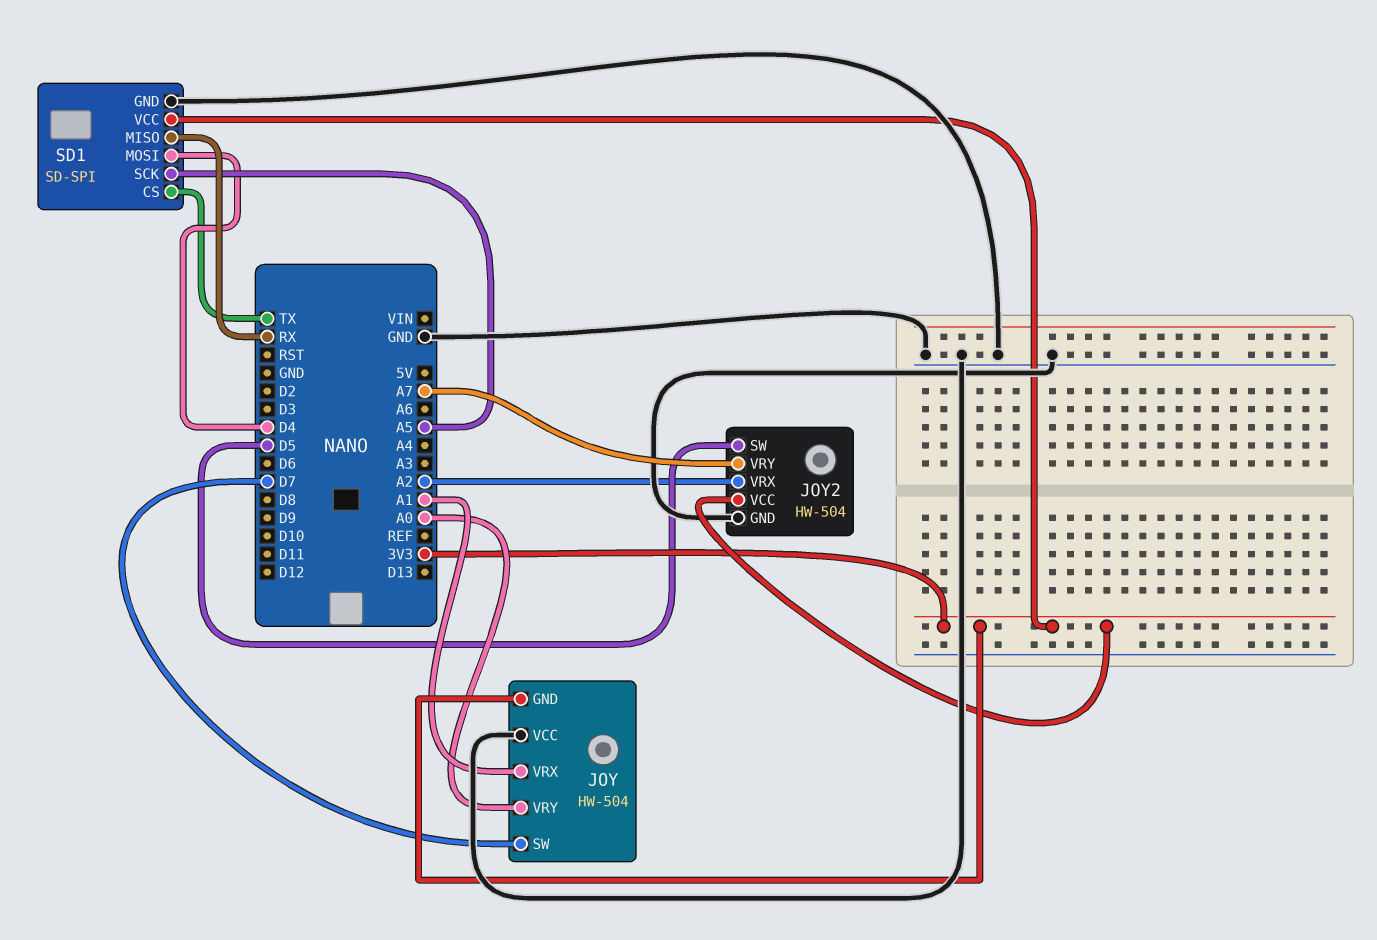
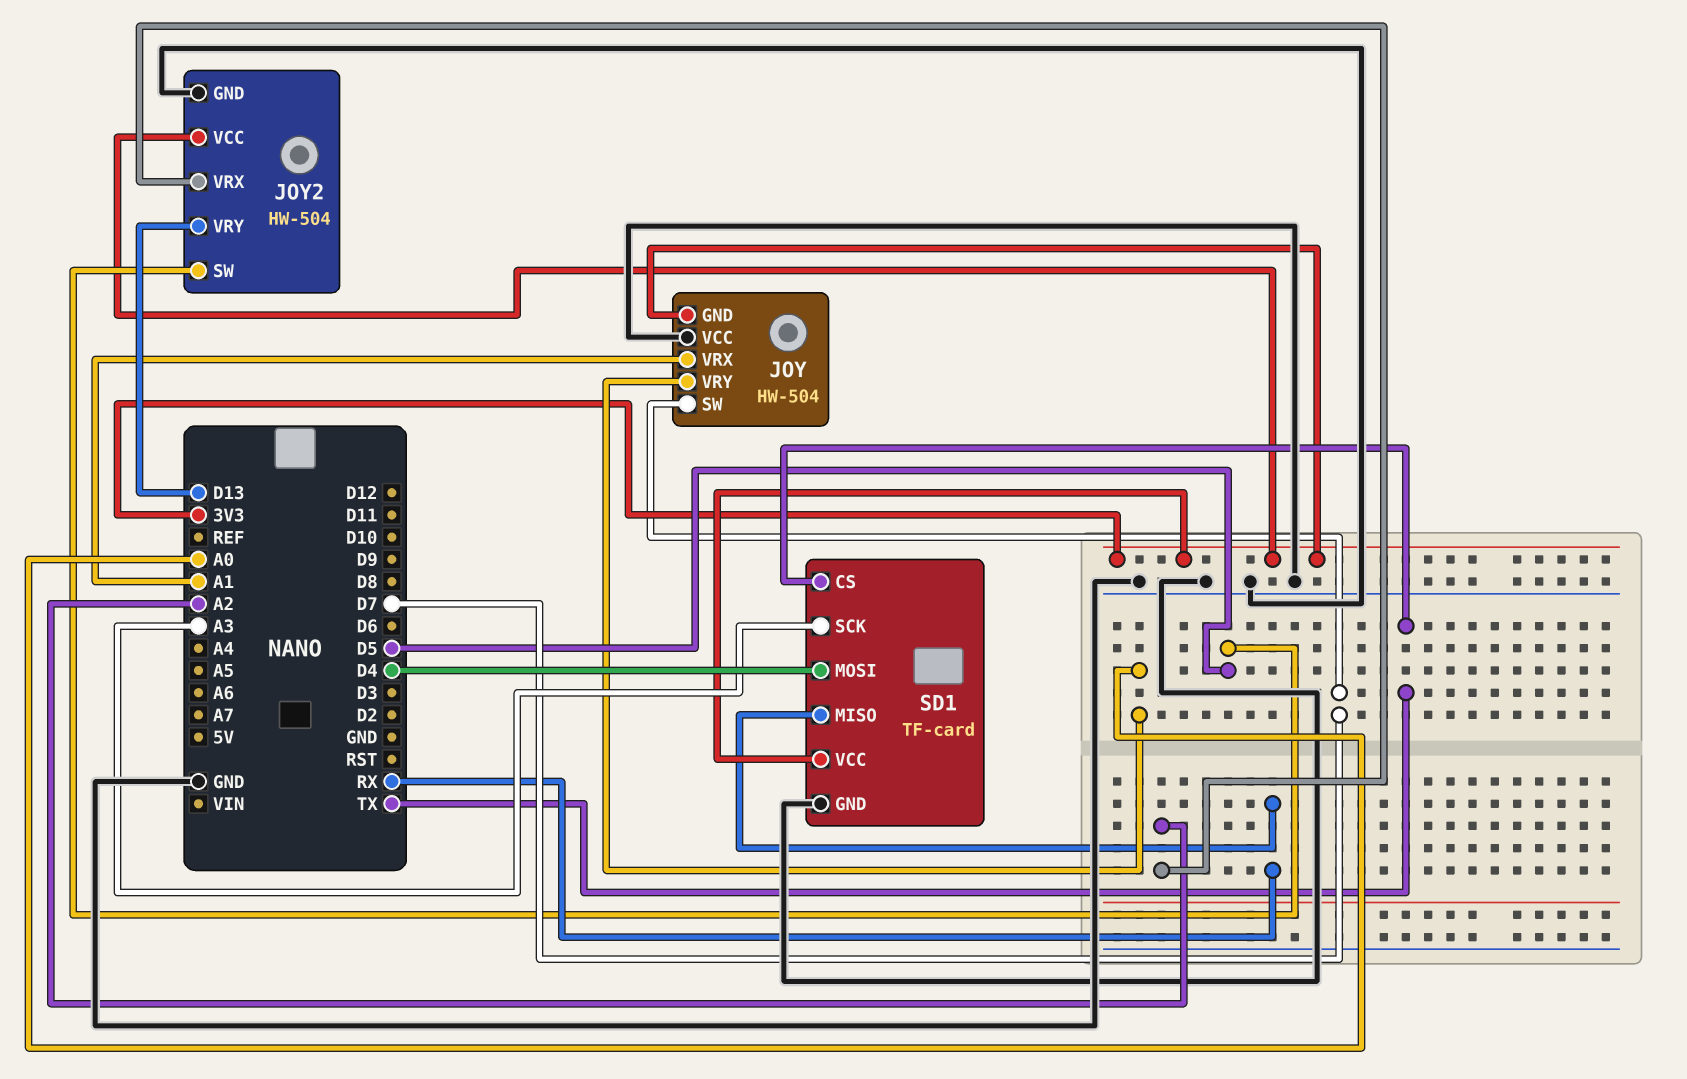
JOY2 pin VRY: A7 -> D13
SD1: SD-SPI -> TF-card
SD1 pin SCK: A5 -> A3

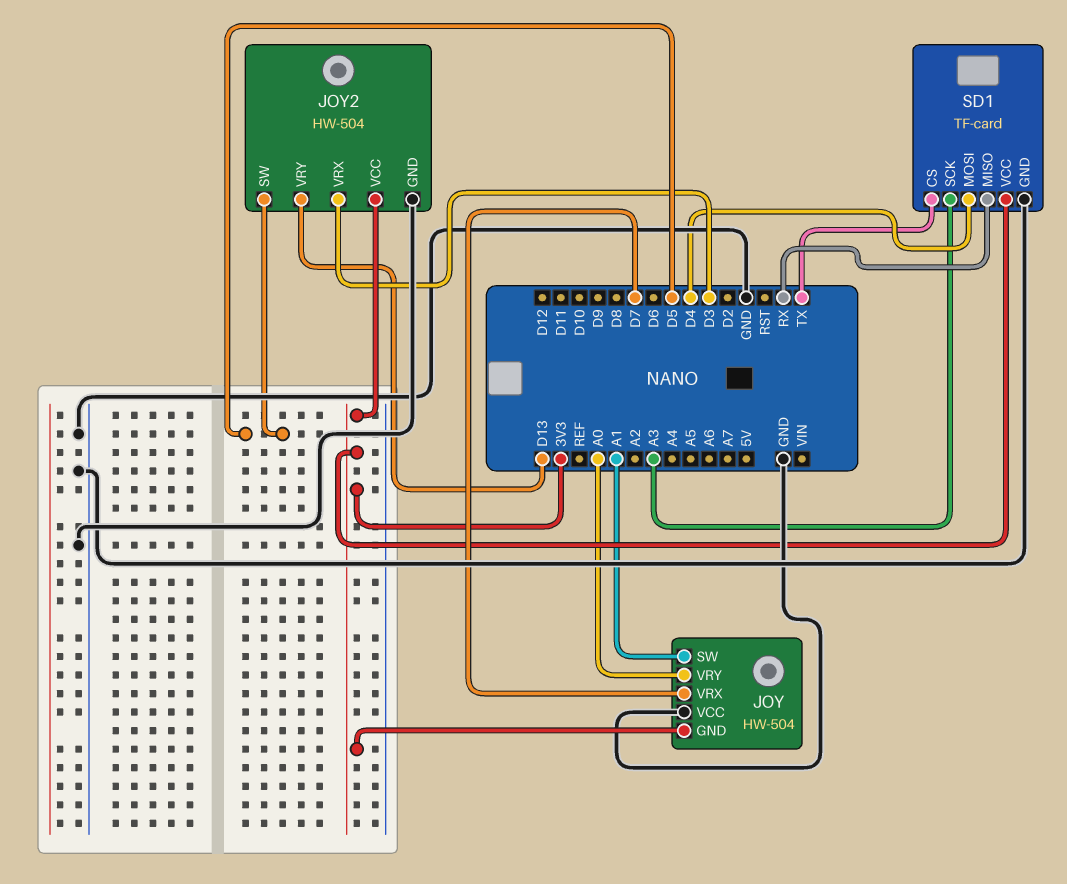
JOY pin SW: D7 -> A1
JOY pin VRX: A1 -> D7
JOY2 pin VRX: A2 -> D3

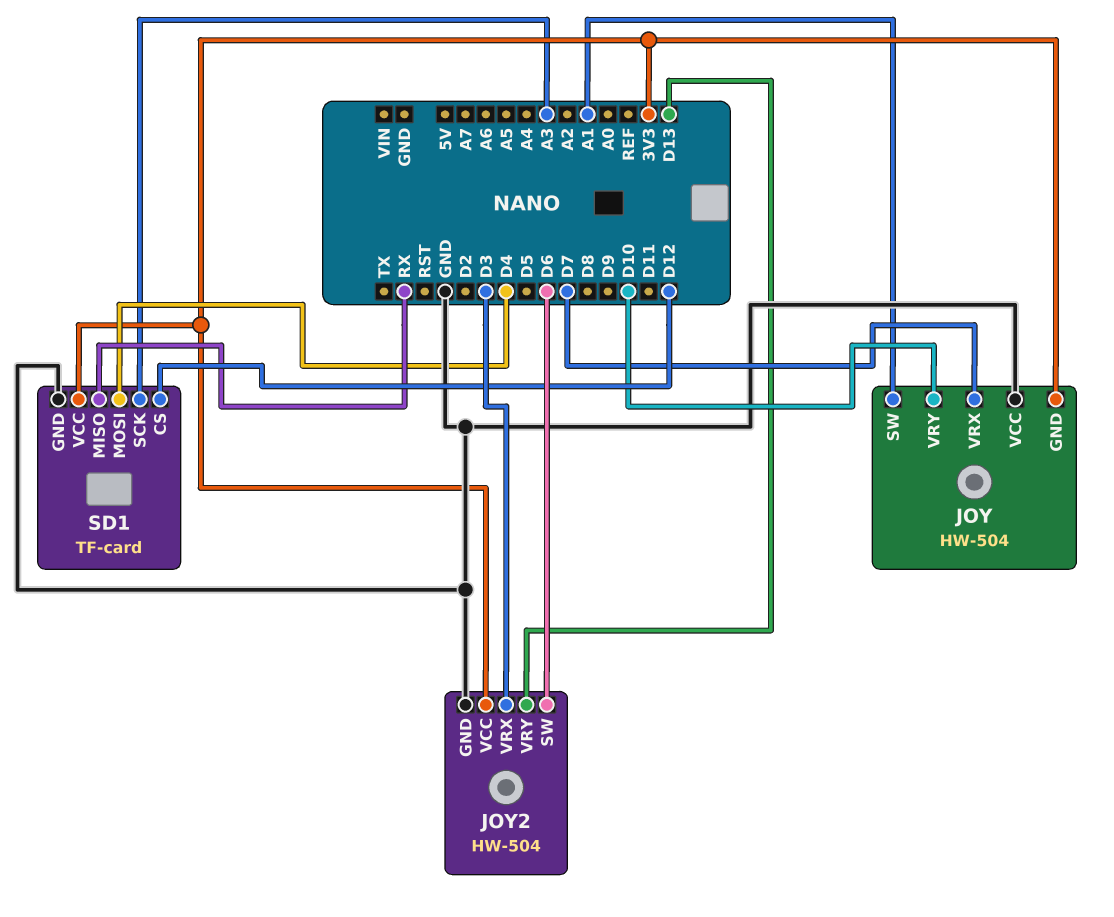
JOY pin VRY: A0 -> D10
JOY2 pin SW: D5 -> D6
SD1 pin CS: TX -> D12

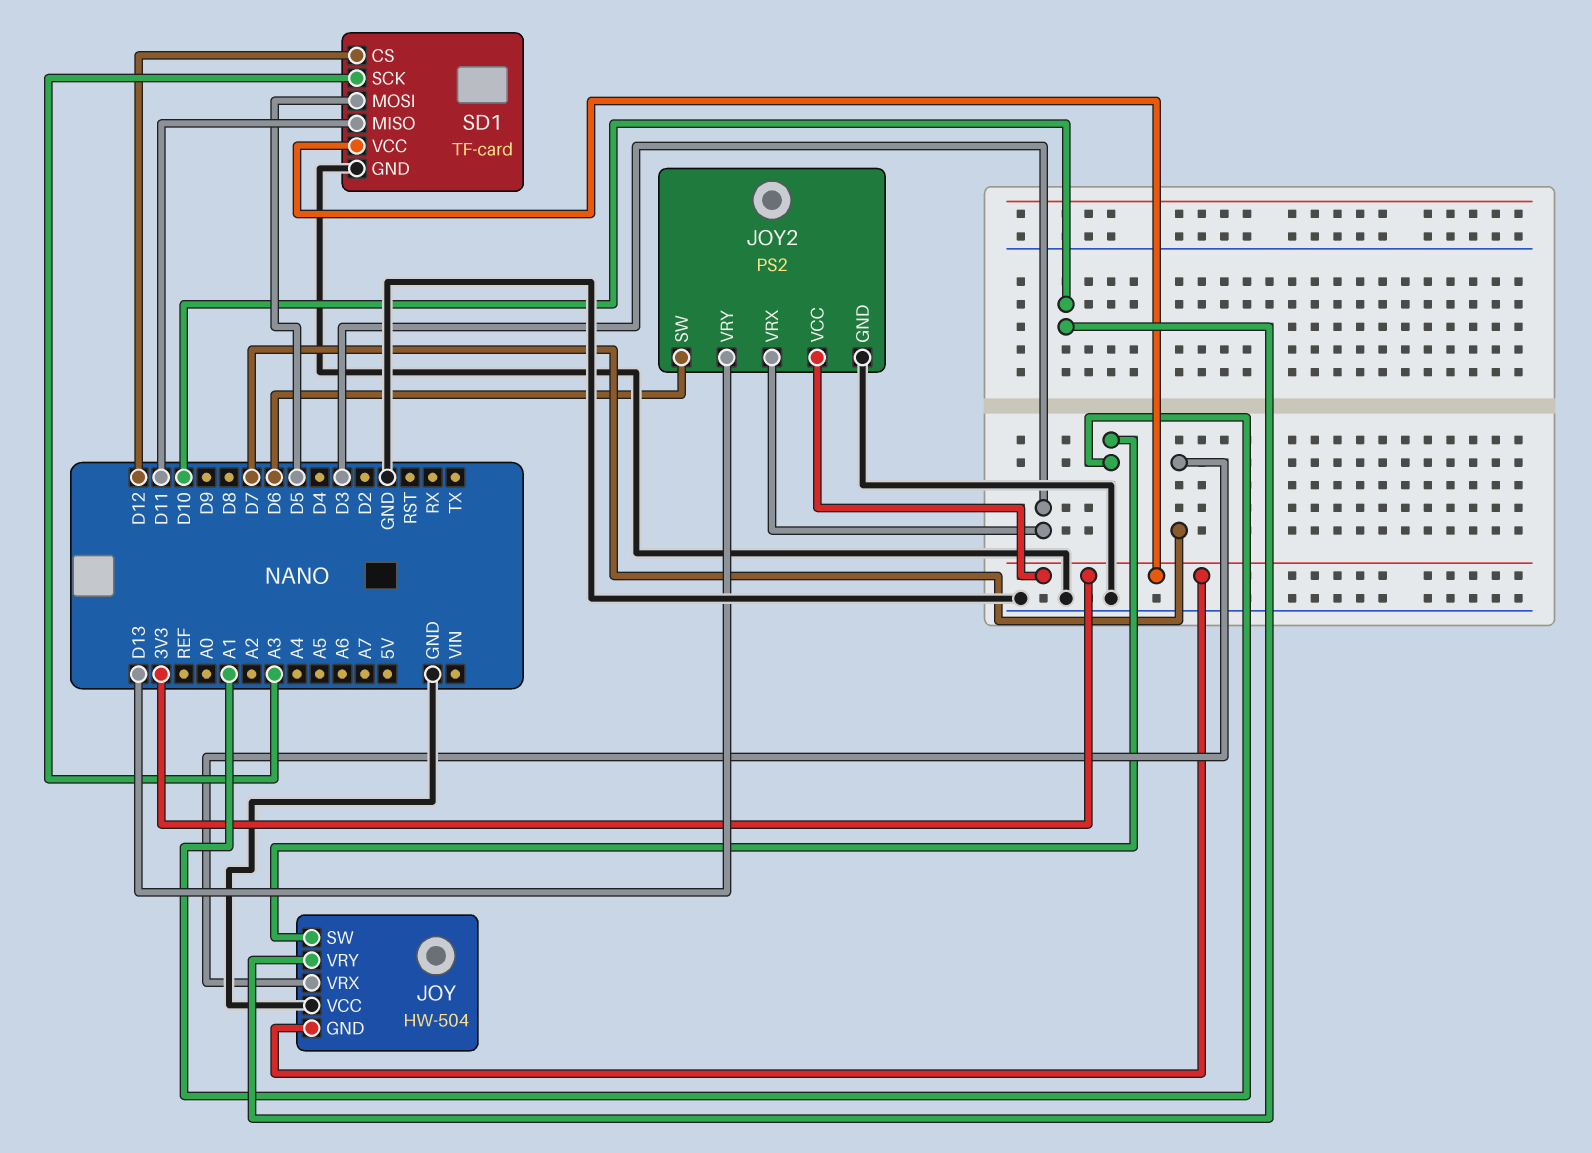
JOY2: HW-504 -> PS2
SD1 pin MISO: RX -> D11
SD1 pin MOSI: D4 -> D5

